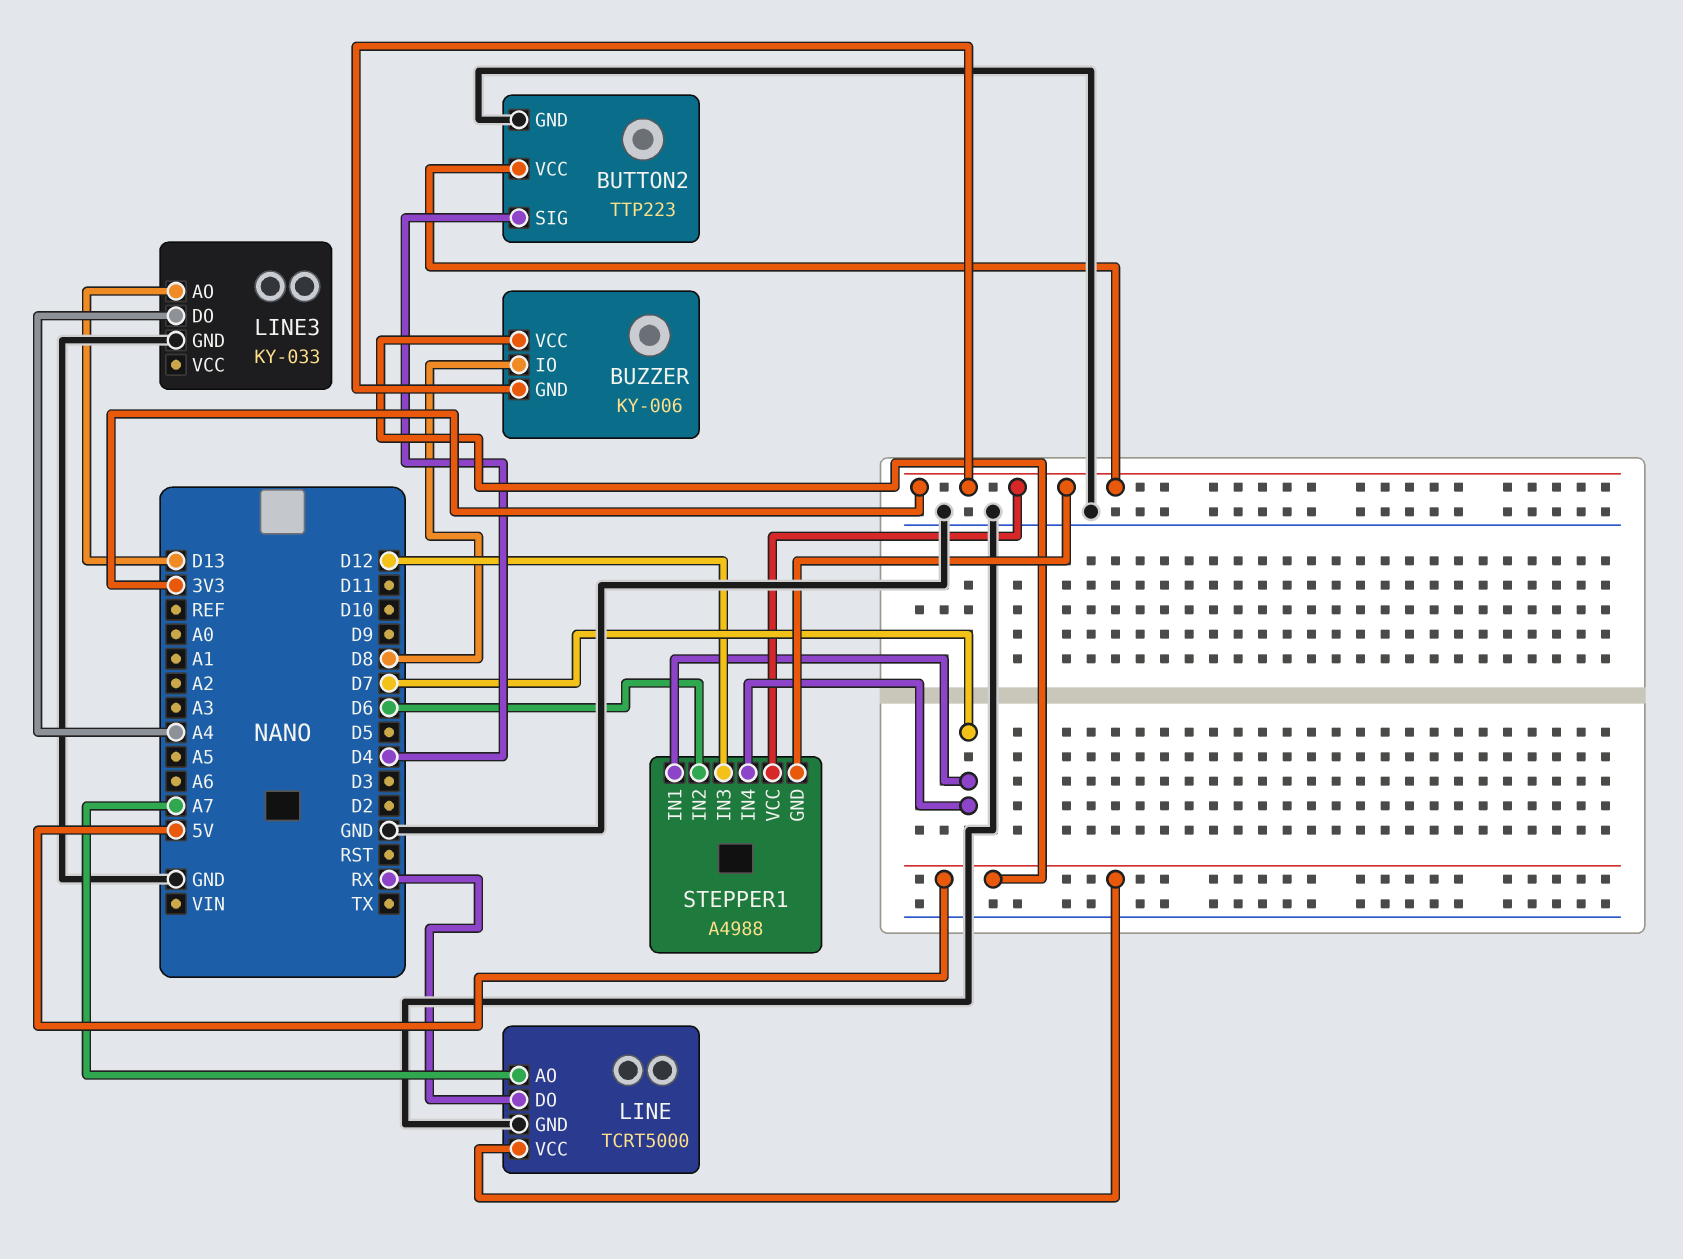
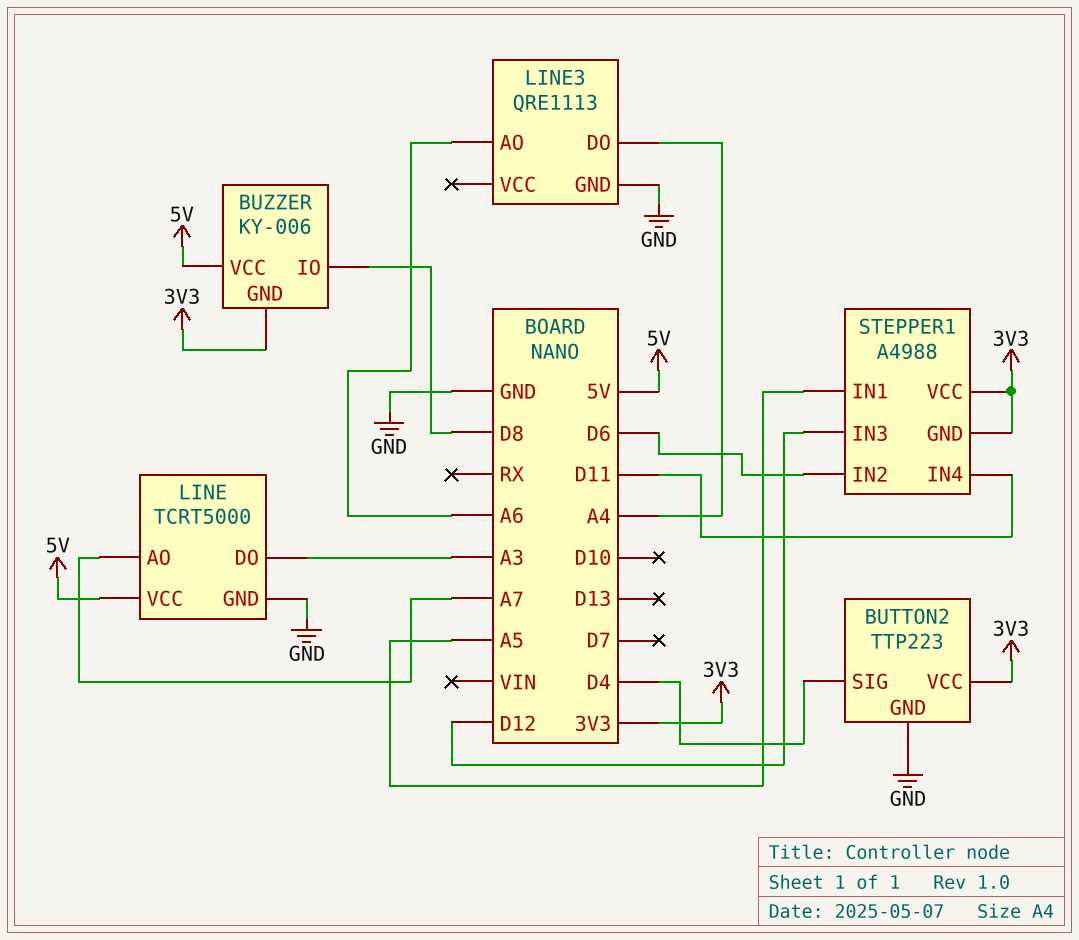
LINE pin DO: RX -> A3
LINE3: KY-033 -> QRE1113
LINE3 pin AO: D13 -> A6
STEPPER1 pin IN1: D7 -> A5
STEPPER1 pin IN4: D7 -> D11

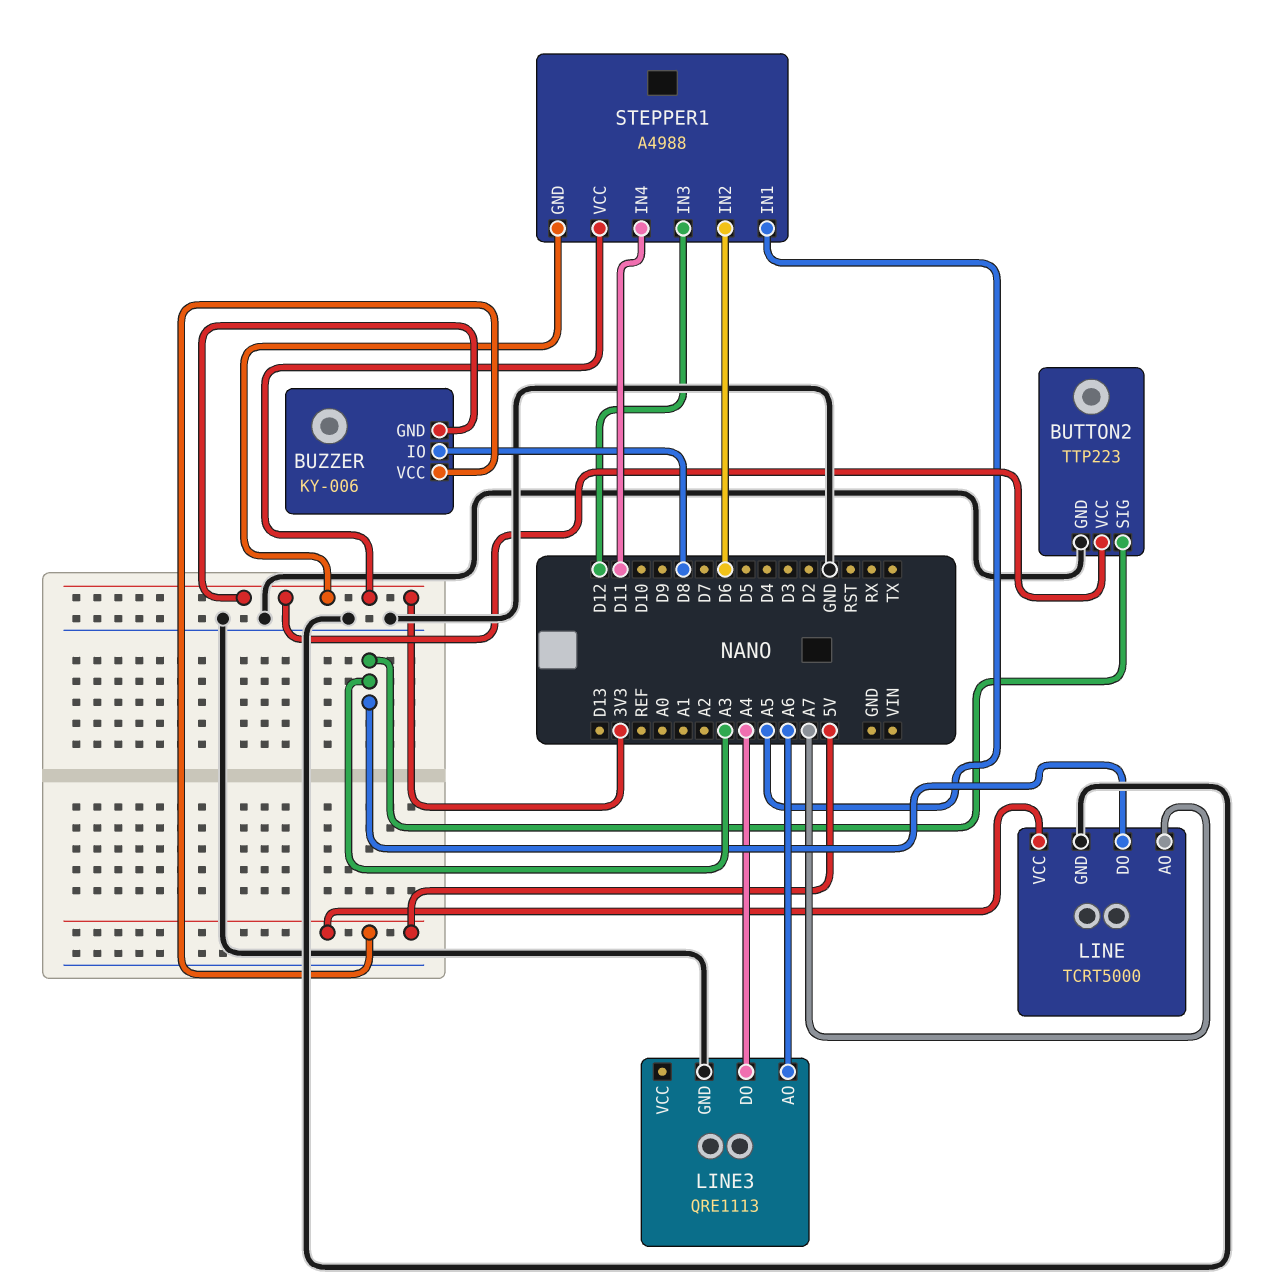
BUTTON2 pin SIG: D4 -> A3

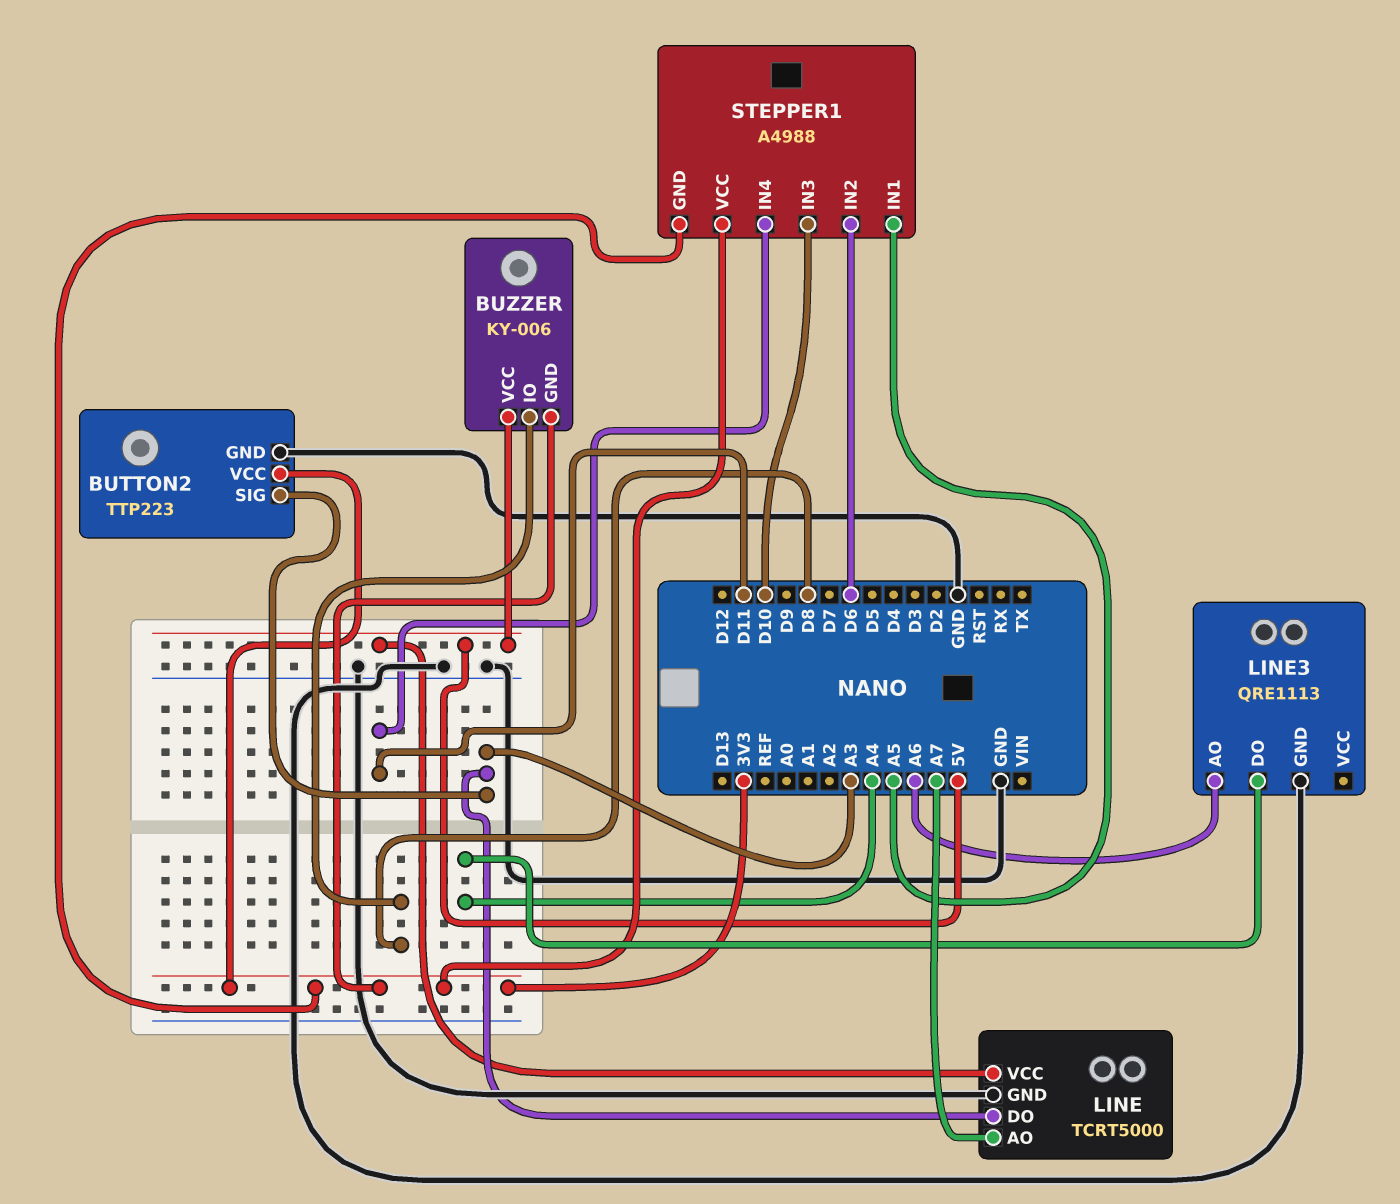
STEPPER1 pin IN3: D12 -> D10

